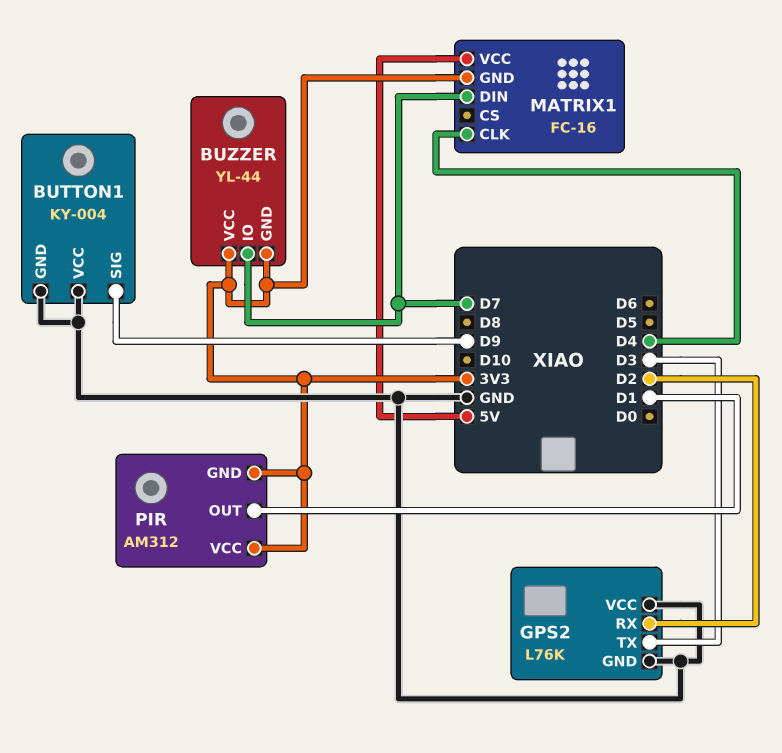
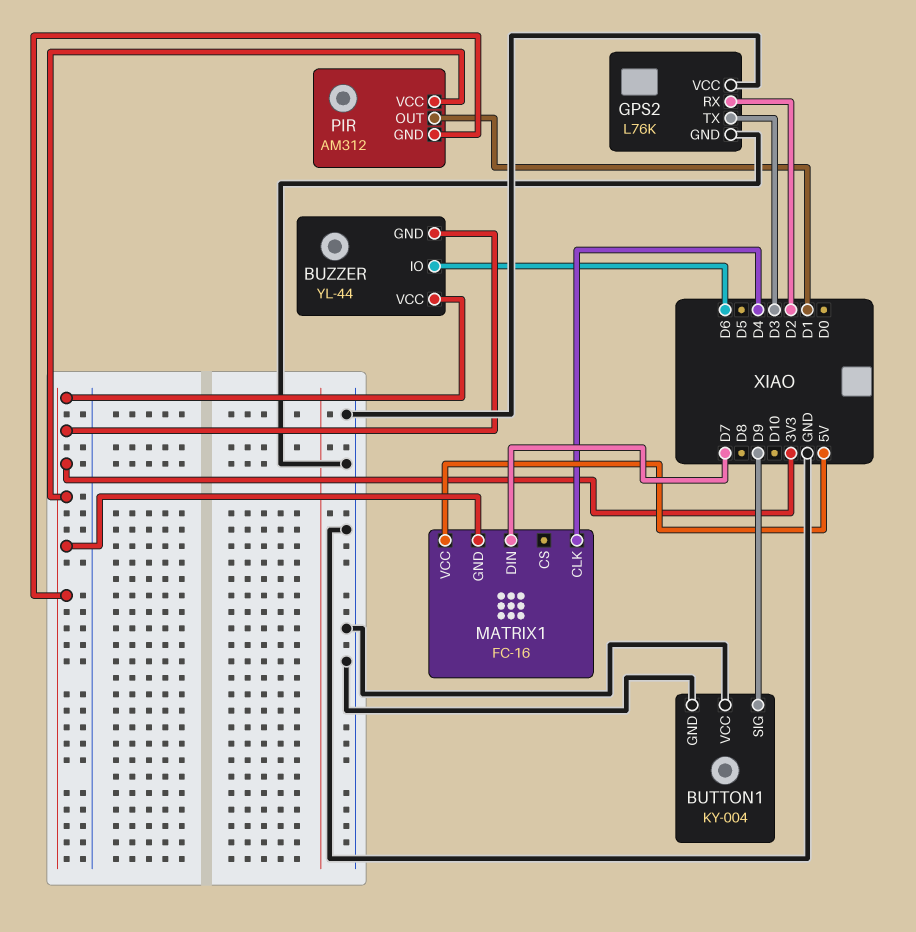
BUZZER pin IO: D7 -> D6

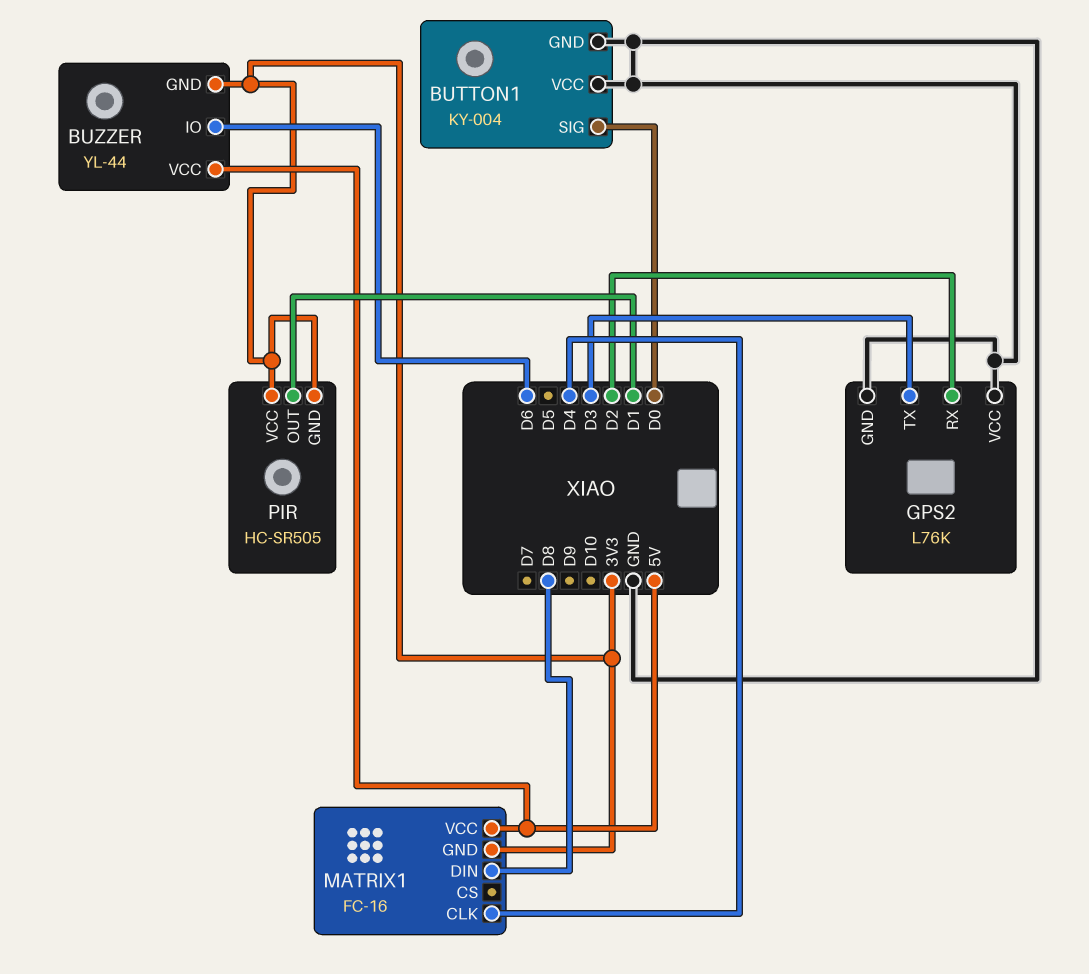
BUTTON1 pin SIG: D9 -> D0
BUZZER pin VCC: 3V3 -> 5V
MATRIX1 pin DIN: D7 -> D8
PIR: AM312 -> HC-SR505

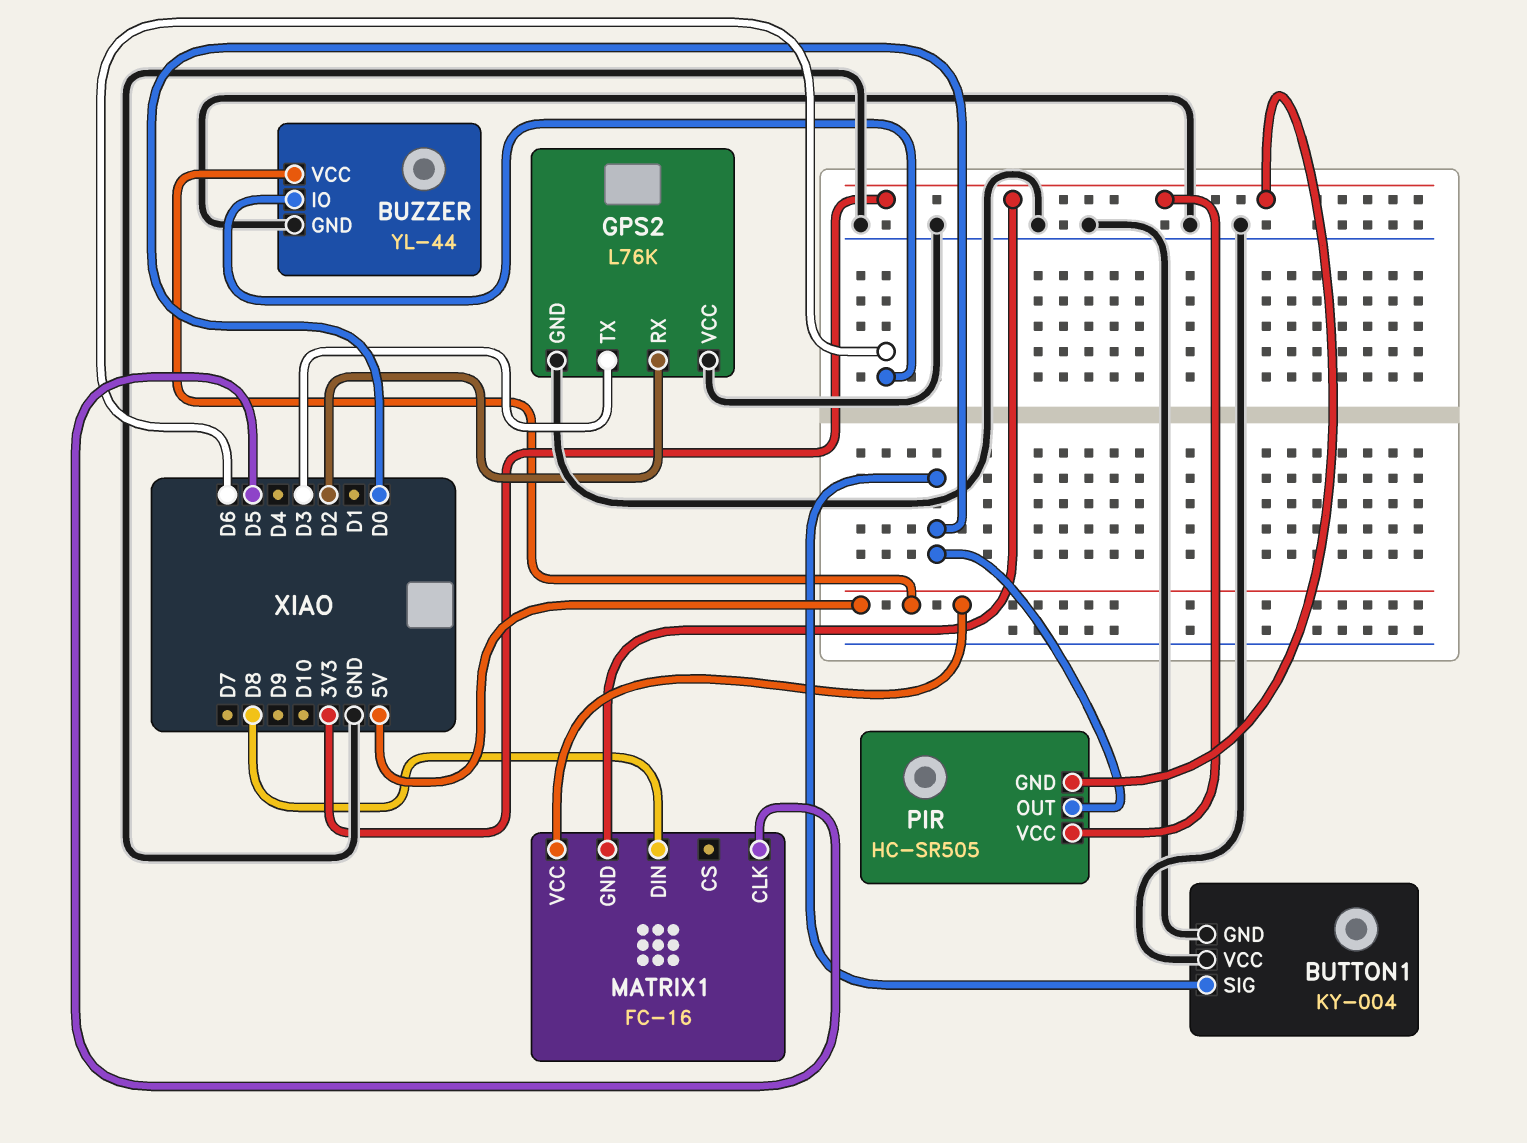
BUZZER pin GND: 3V3 -> GND
MATRIX1 pin CLK: D4 -> D5
PIR pin OUT: D1 -> D0

